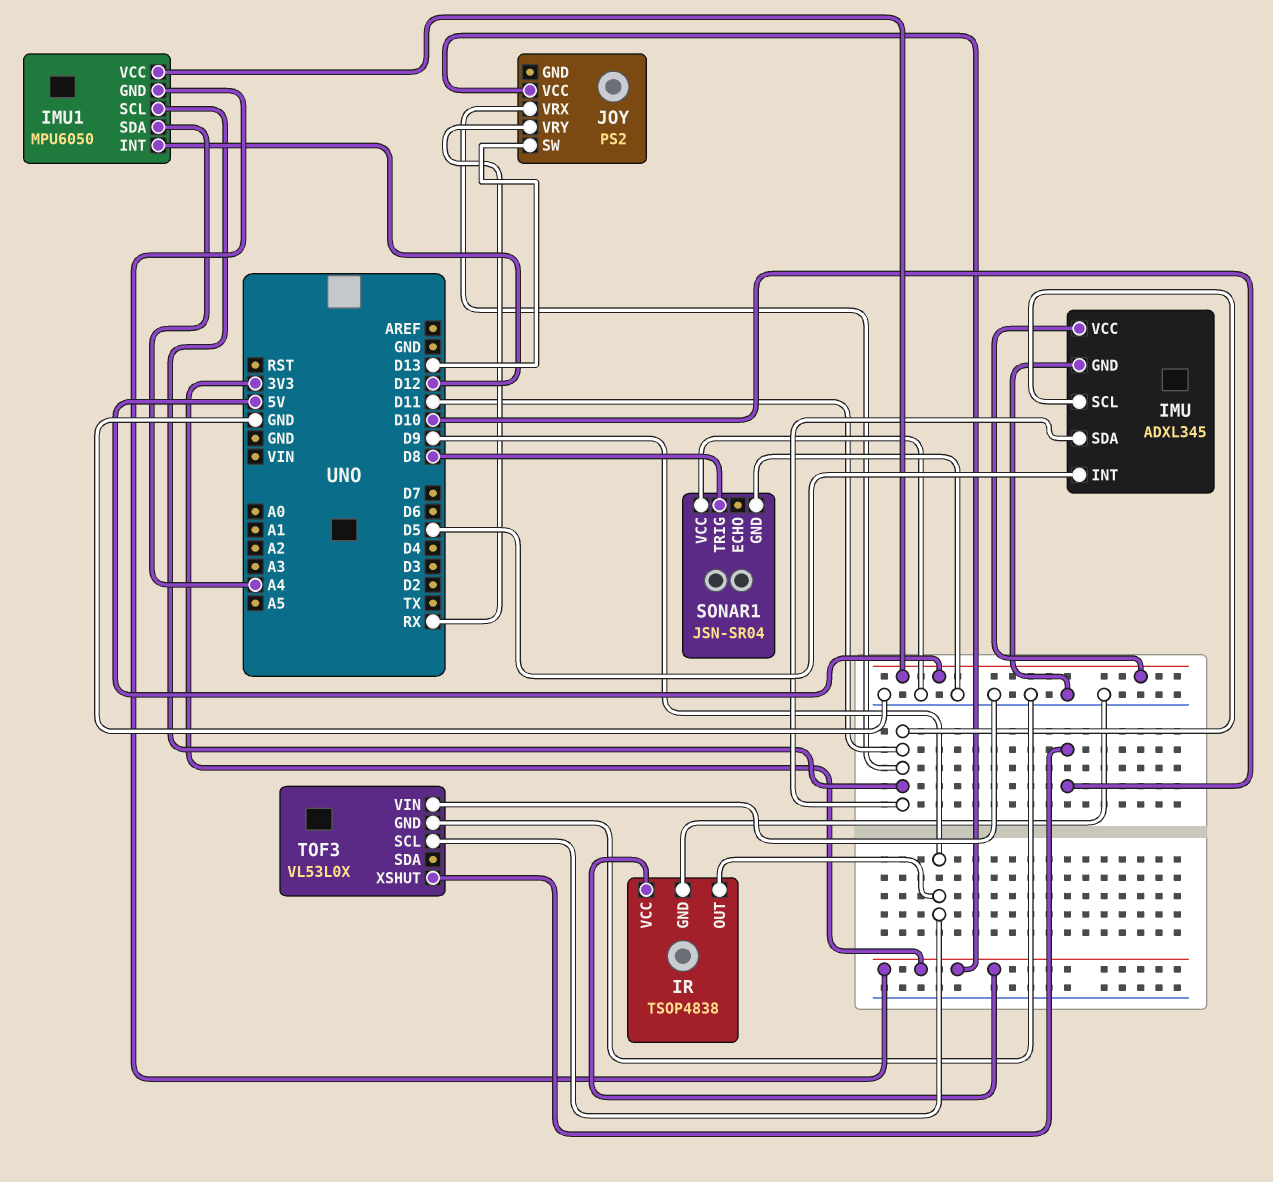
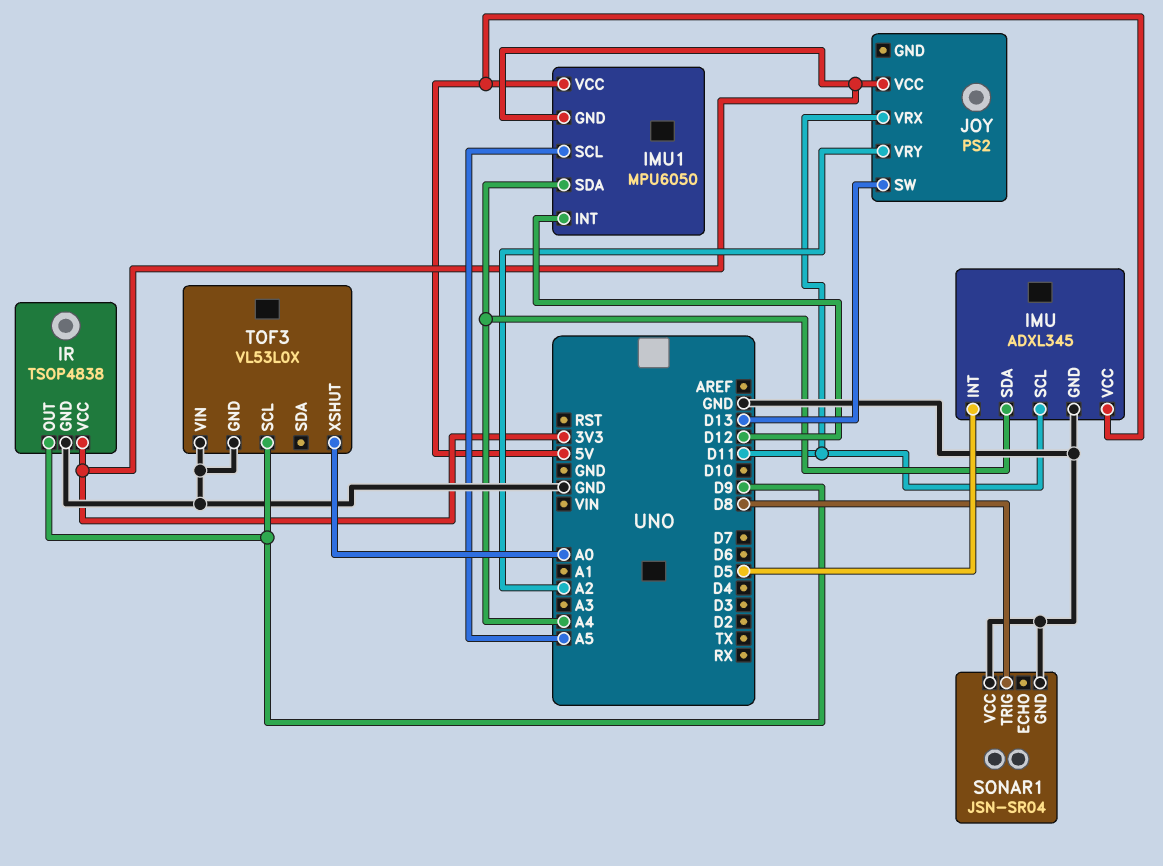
IMU pin SDA: D11 -> A4
IMU1 pin SCL: D11 -> A5
JOY pin VRY: RX -> A2
TOF3 pin XSHUT: D10 -> A0

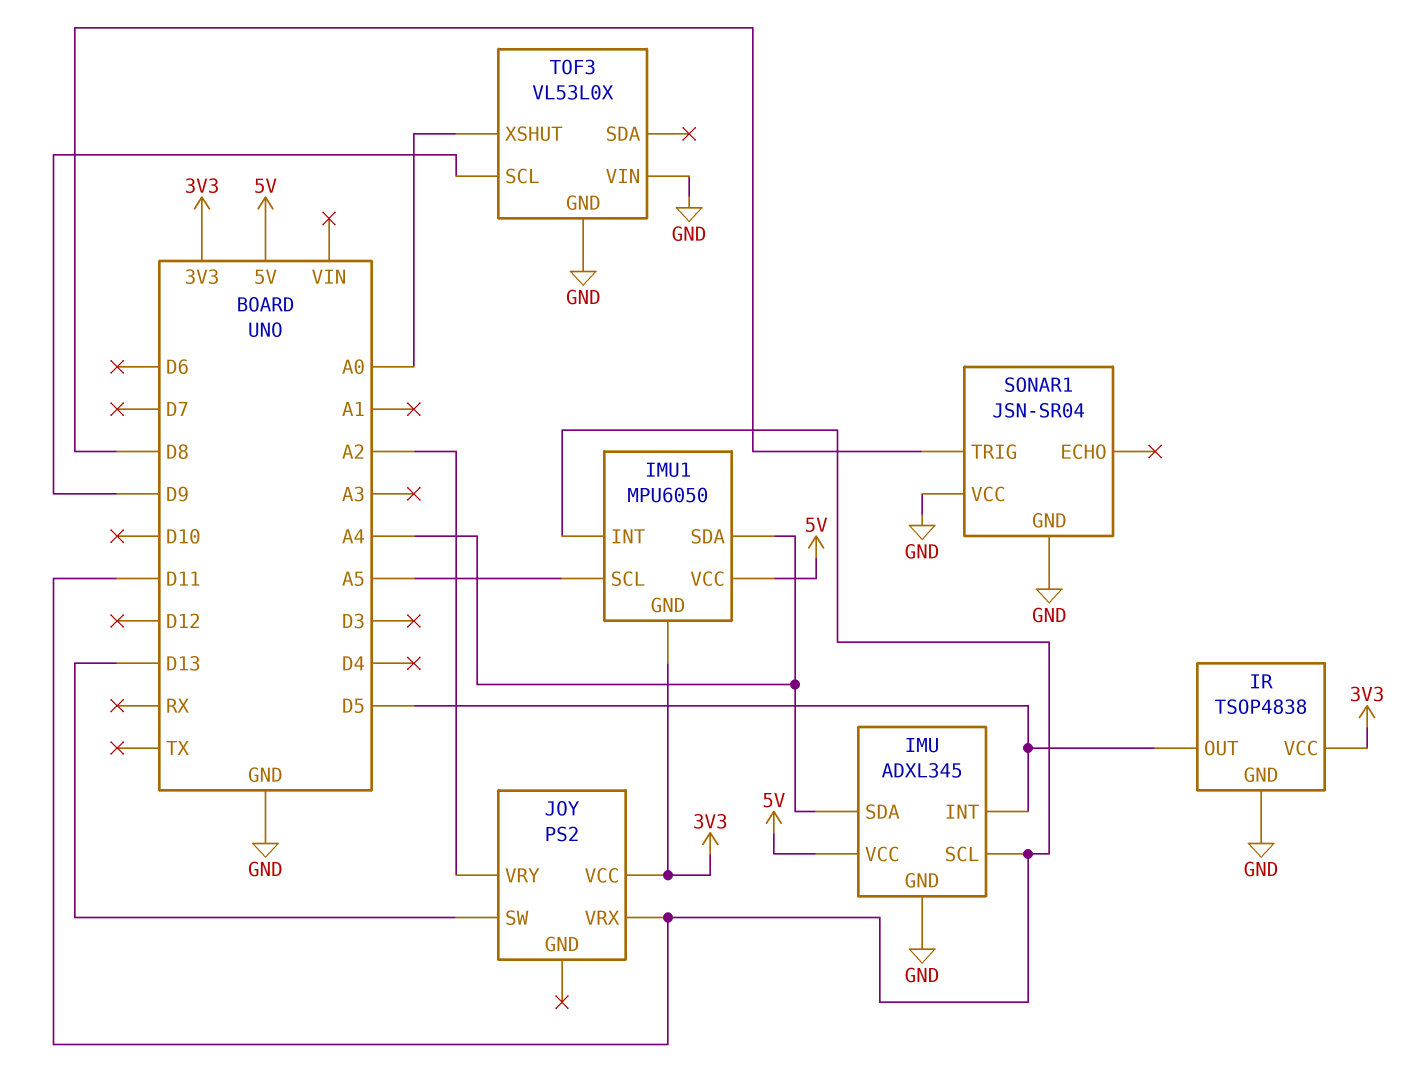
IMU1 pin INT: D12 -> D11
IR pin OUT: D9 -> D5

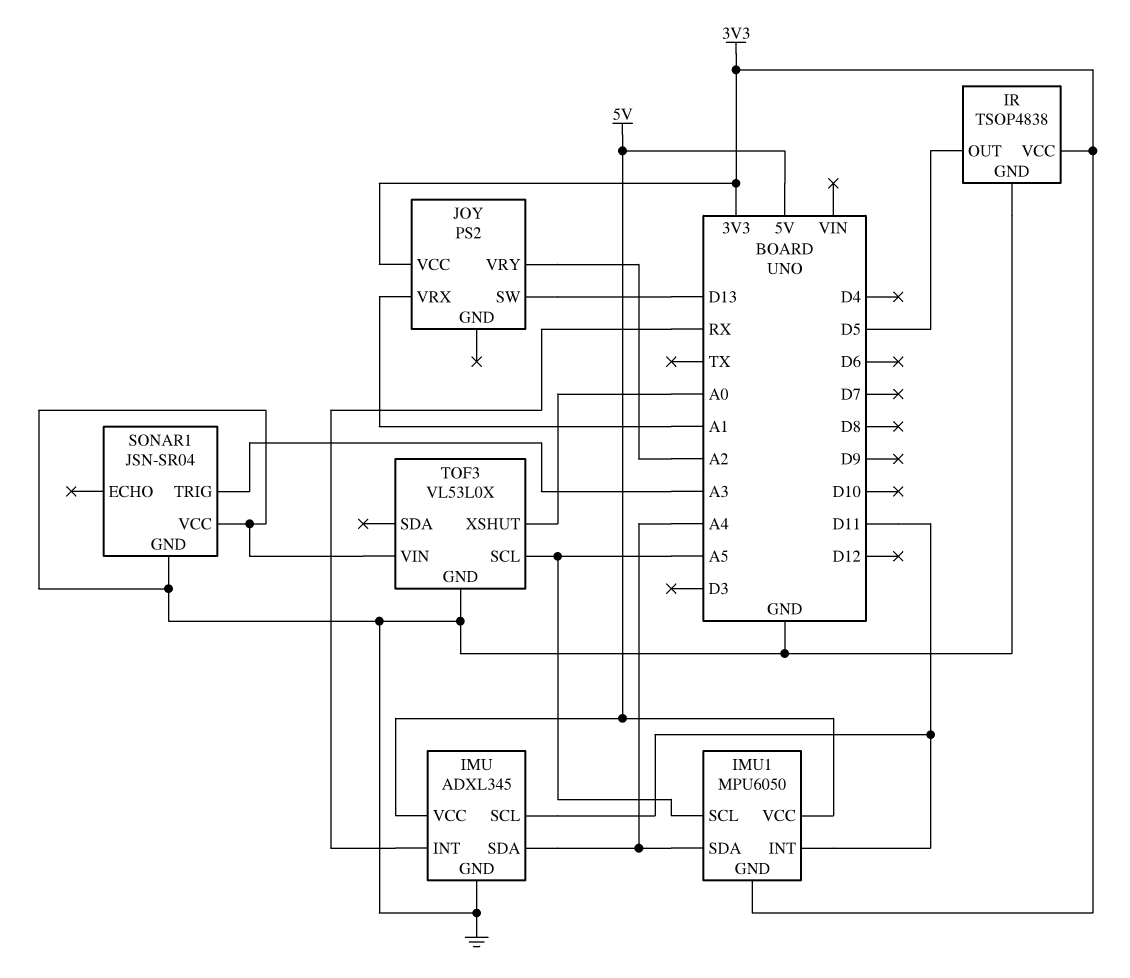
IMU pin INT: D5 -> RX
JOY pin VRX: D11 -> A1
SONAR1 pin TRIG: D8 -> A3
TOF3 pin SCL: D9 -> A5

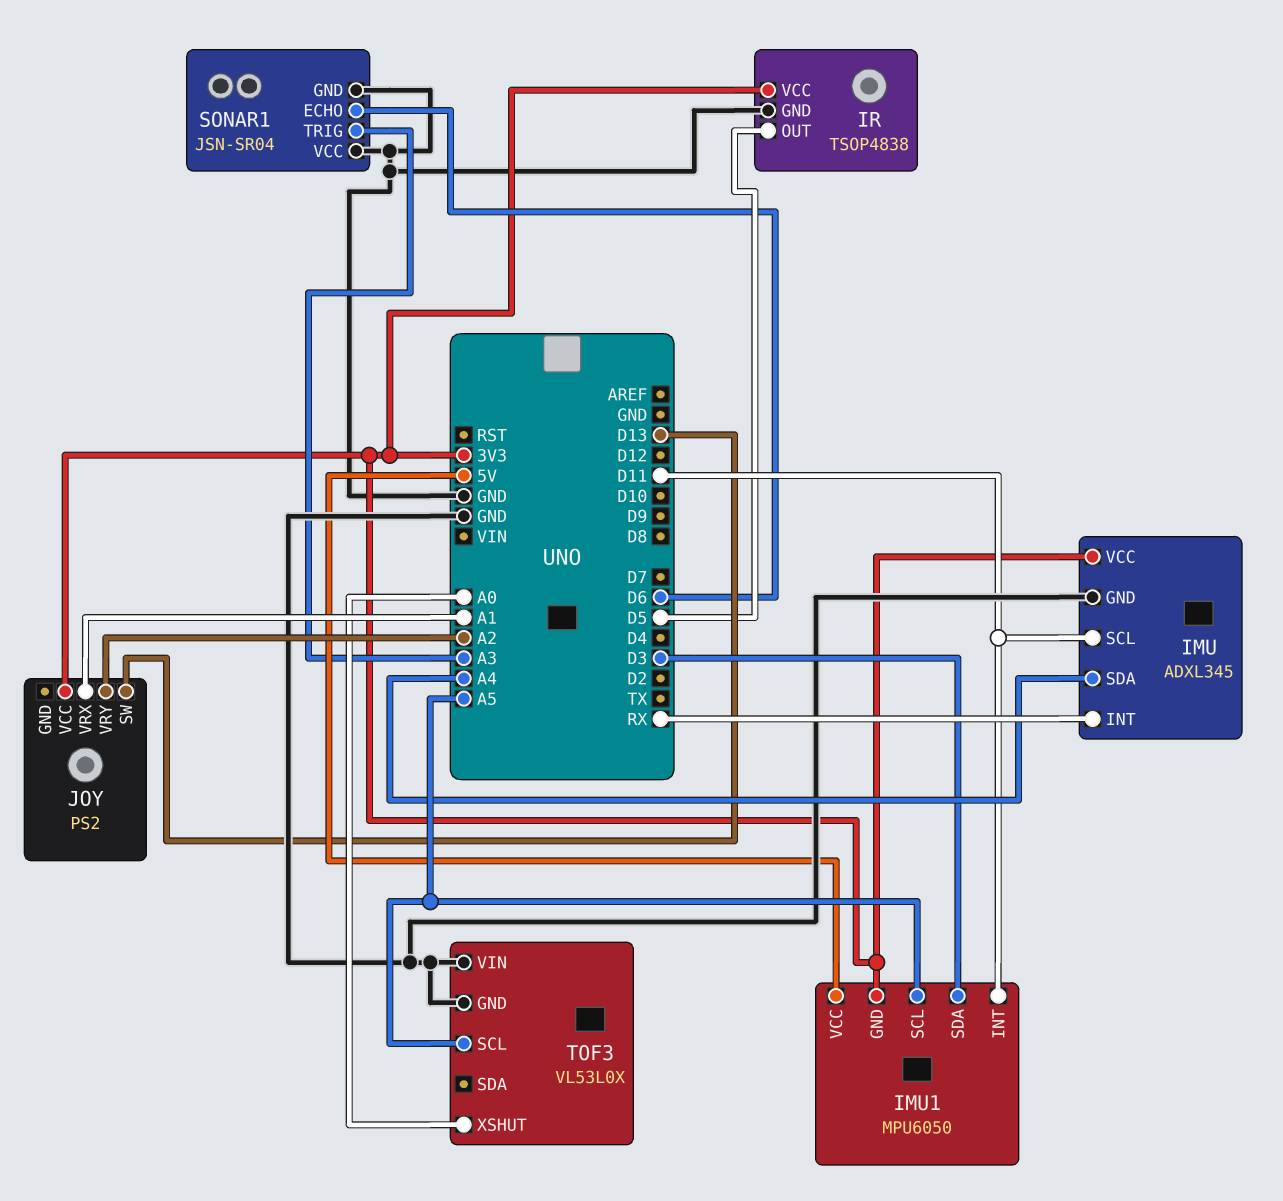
IMU pin VCC: 5V -> 3V3
IMU1 pin SDA: A4 -> D3
SONAR1 pin ECHO: none -> D6

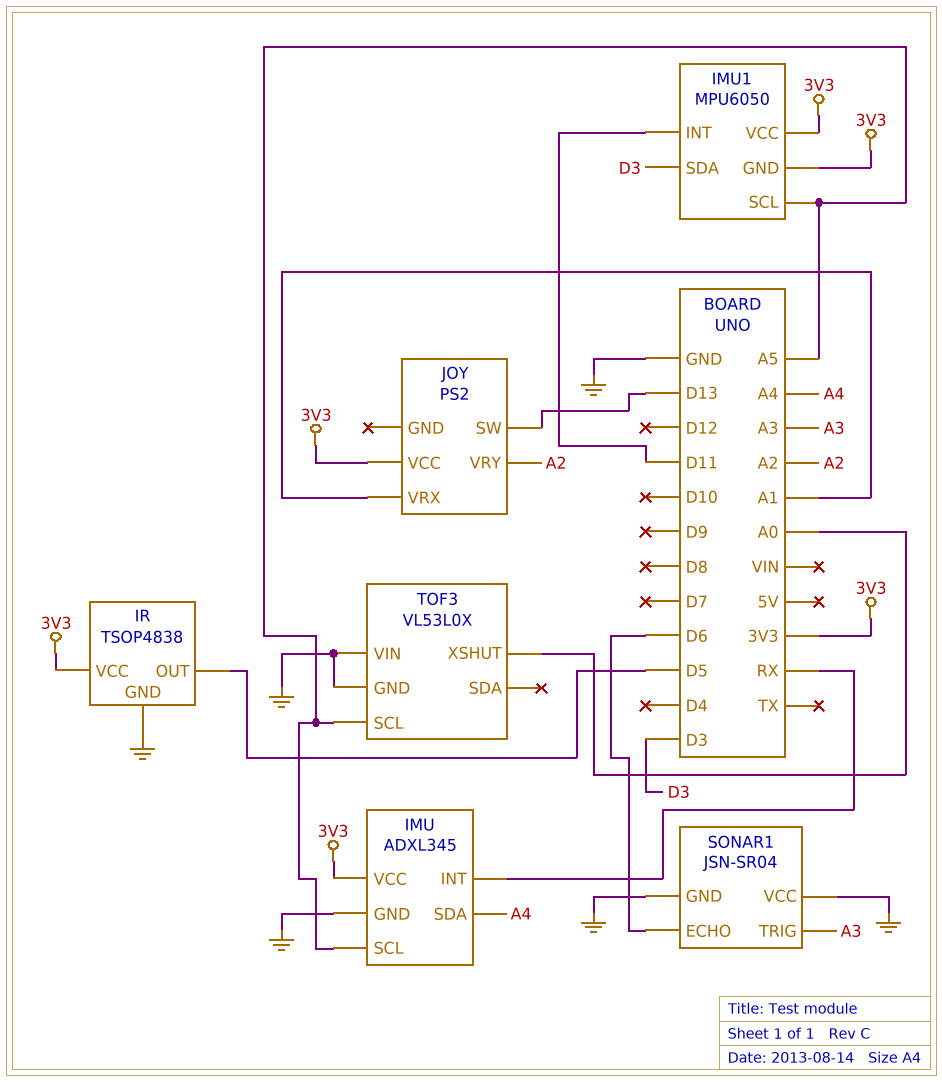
IMU pin SCL: D11 -> A5
IMU1 pin VCC: 5V -> 3V3

